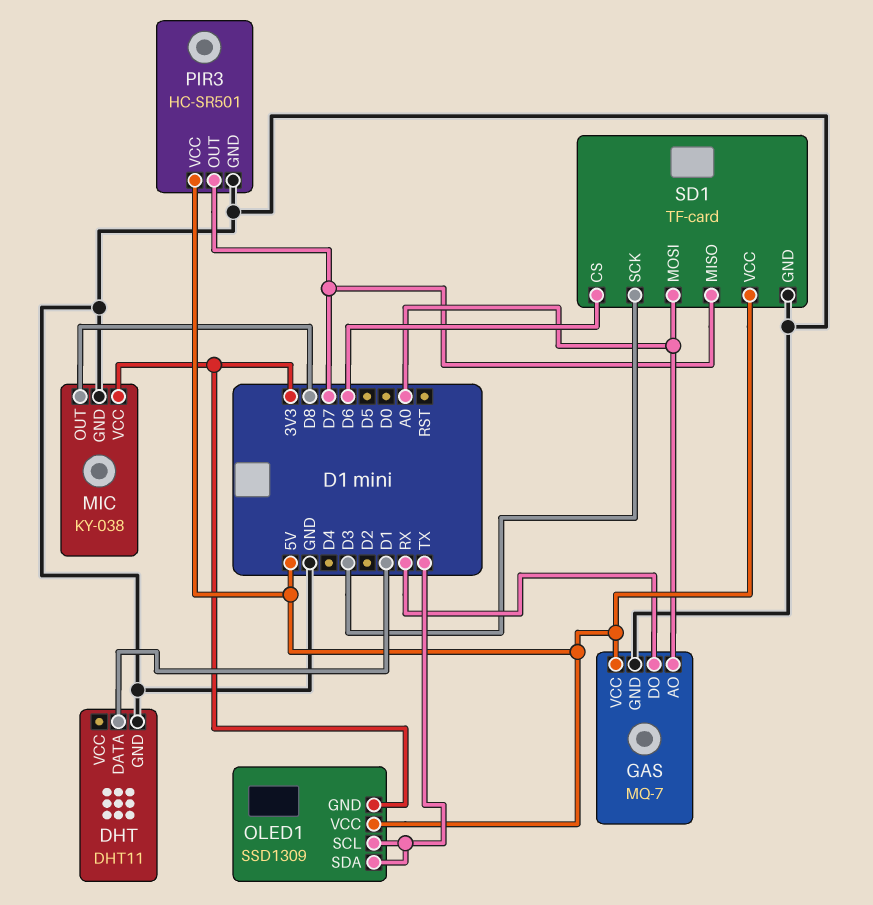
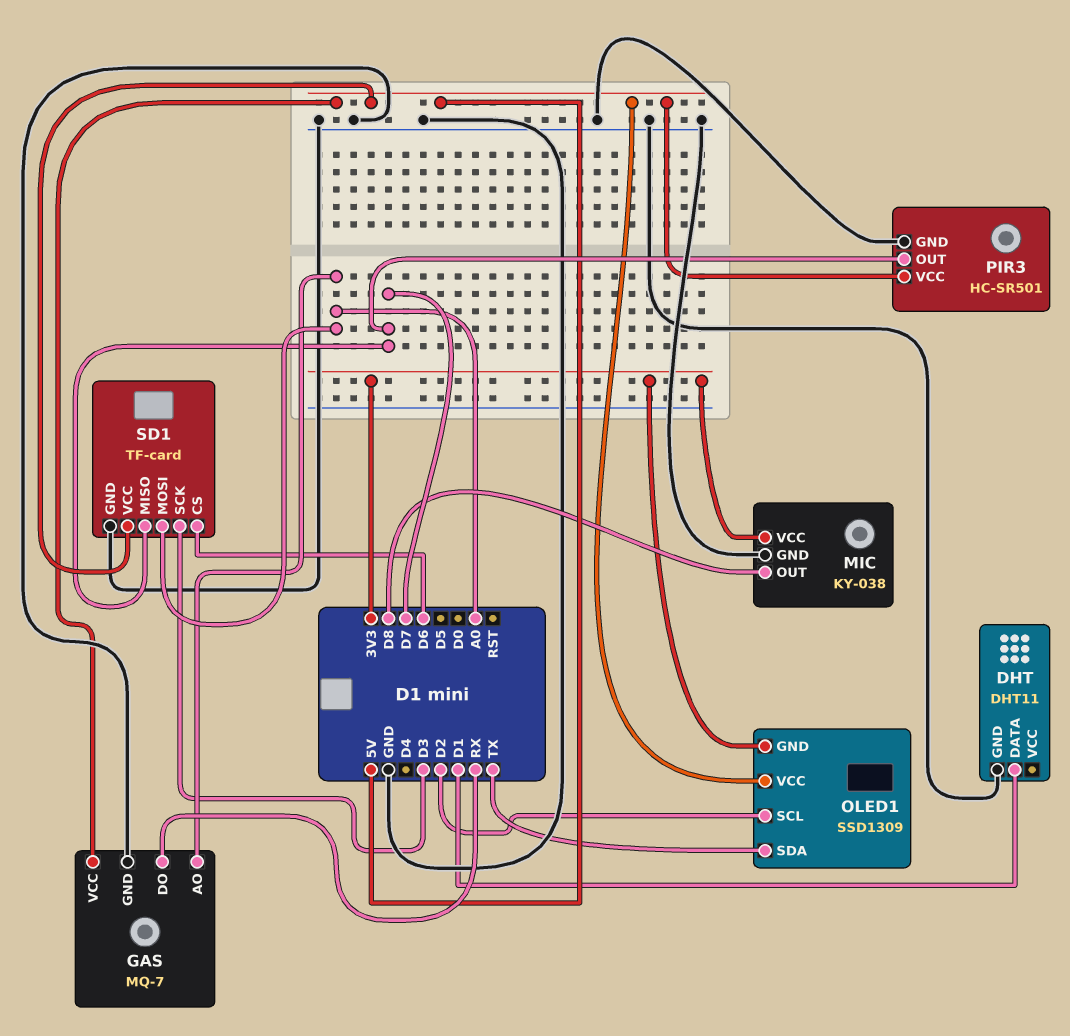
OLED1 pin SCL: TX -> D2

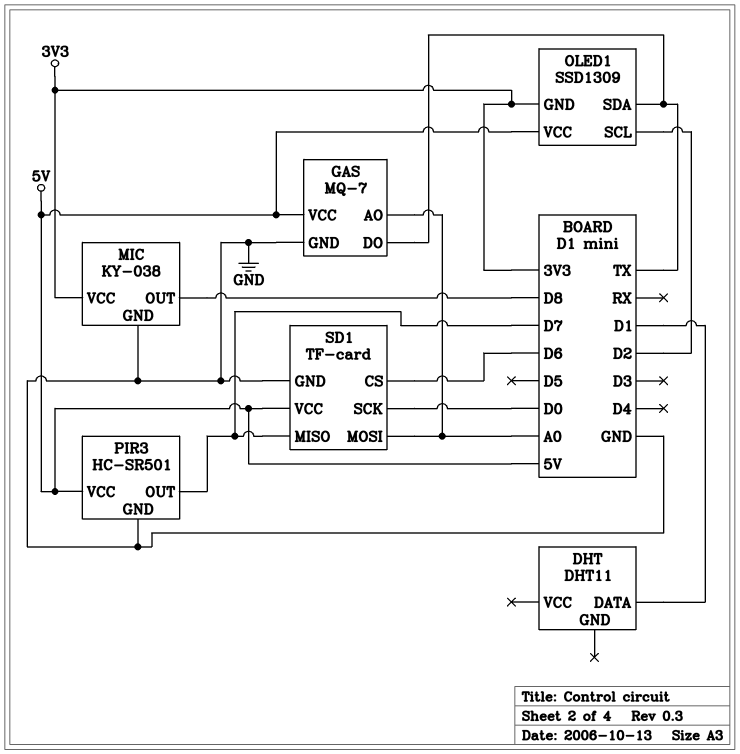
DHT pin GND: GND -> none
GAS pin DO: RX -> TX
SD1 pin SCK: D3 -> D0

